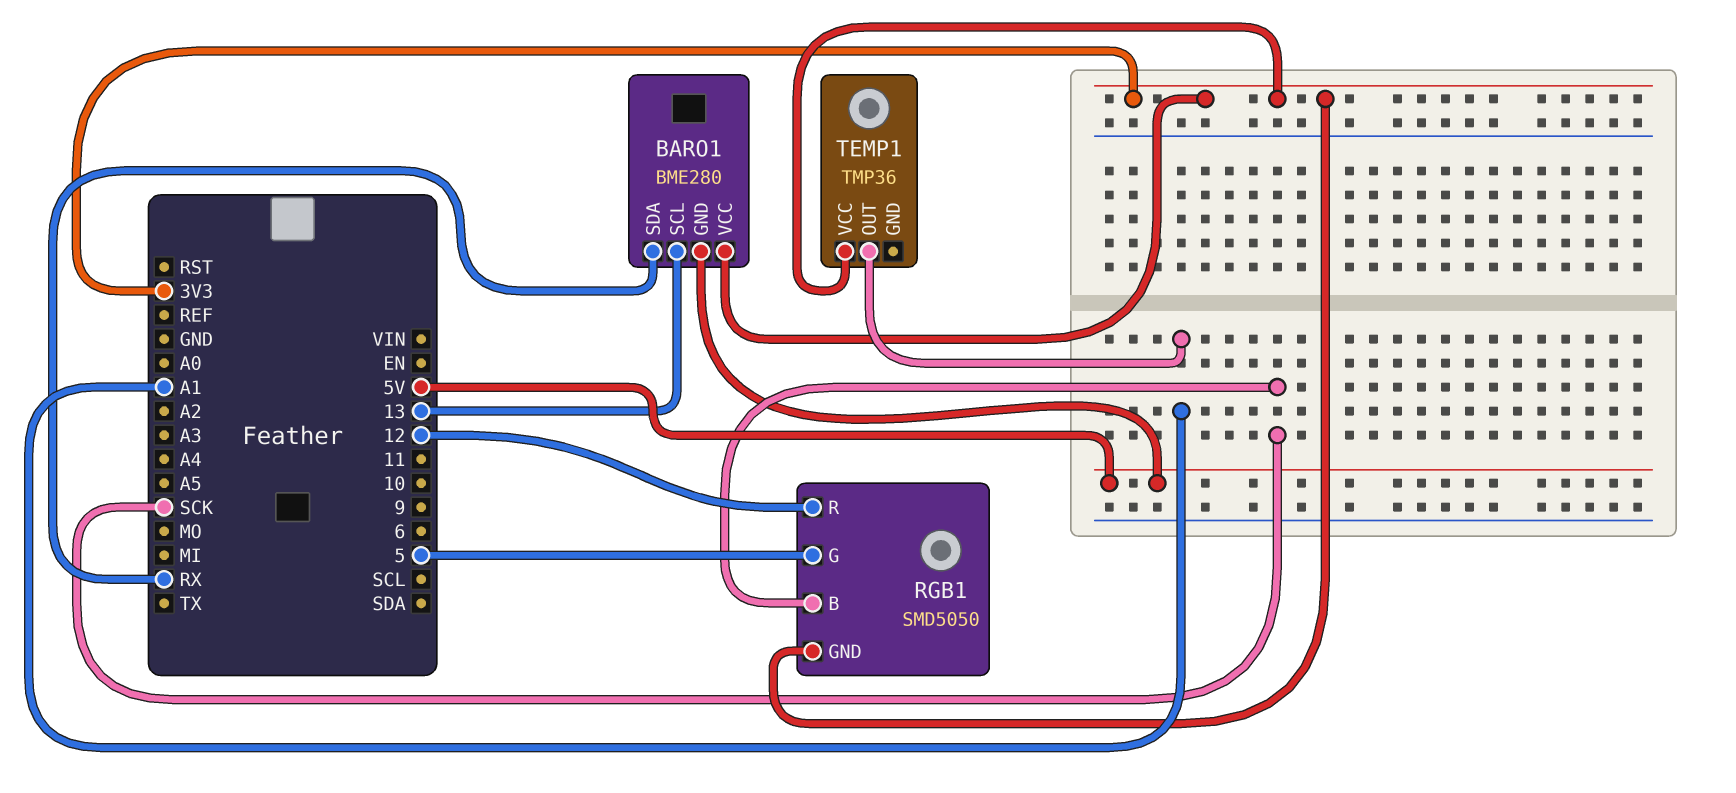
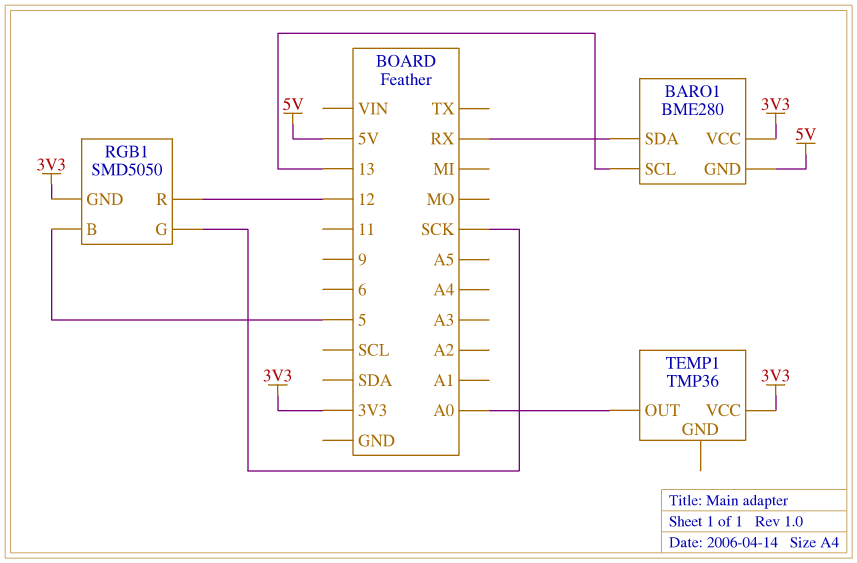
RGB1 pin B: SCK -> 5
RGB1 pin G: 5 -> SCK
TEMP1 pin OUT: A1 -> A0

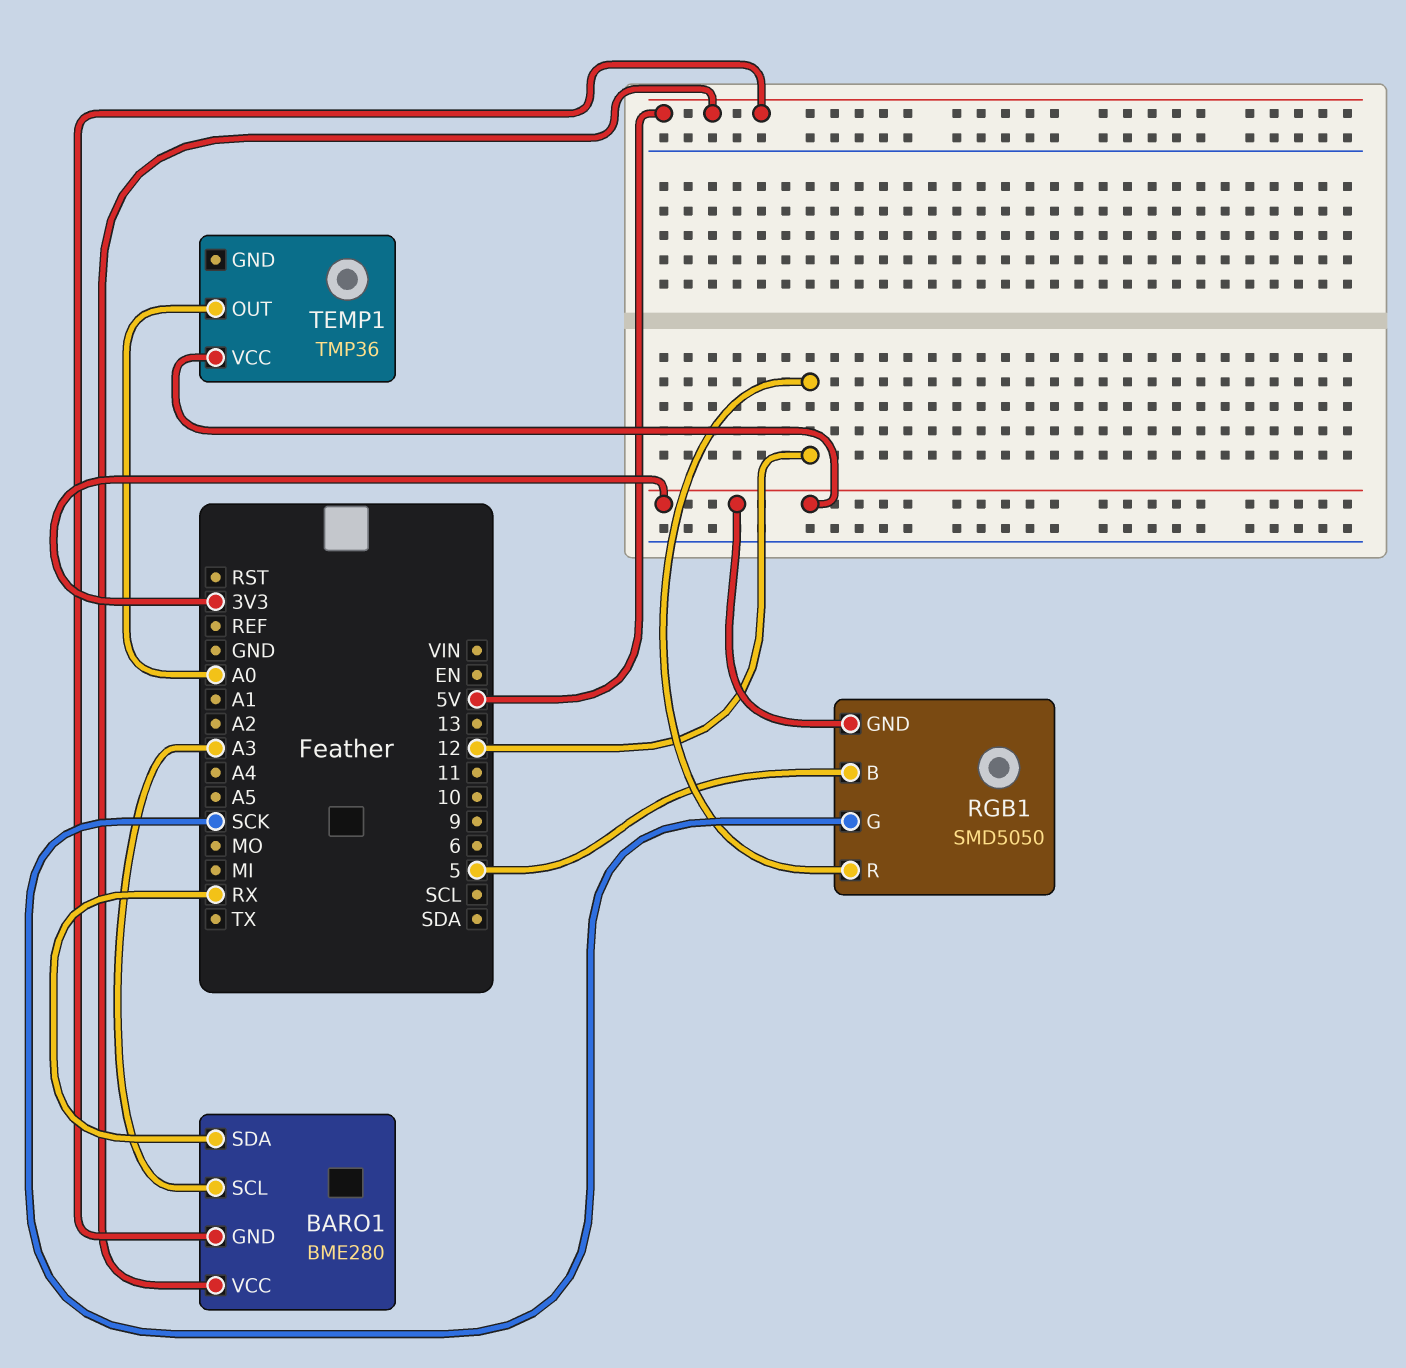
BARO1 pin SCL: 13 -> A3
BARO1 pin VCC: 3V3 -> 5V

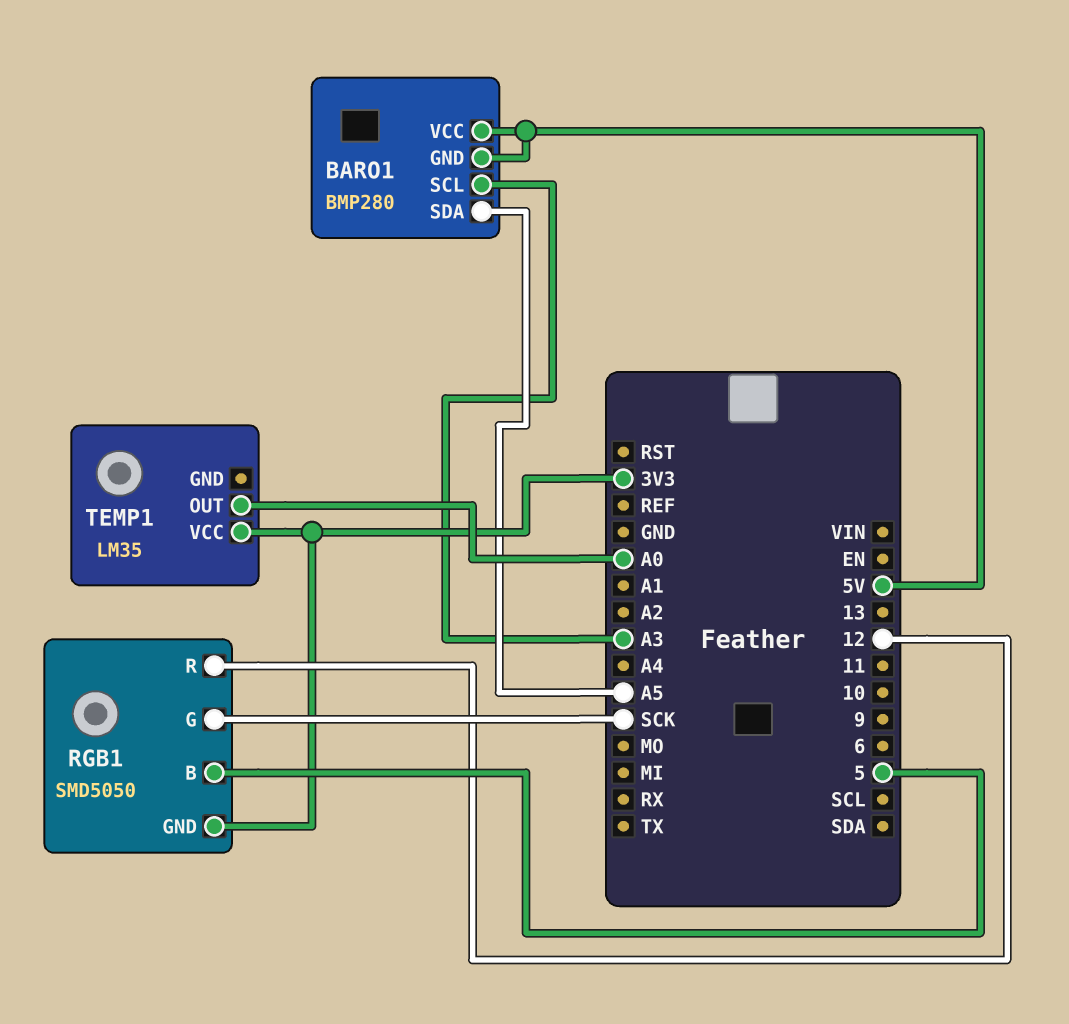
BARO1: BME280 -> BMP280
BARO1 pin SDA: RX -> A5
TEMP1: TMP36 -> LM35

